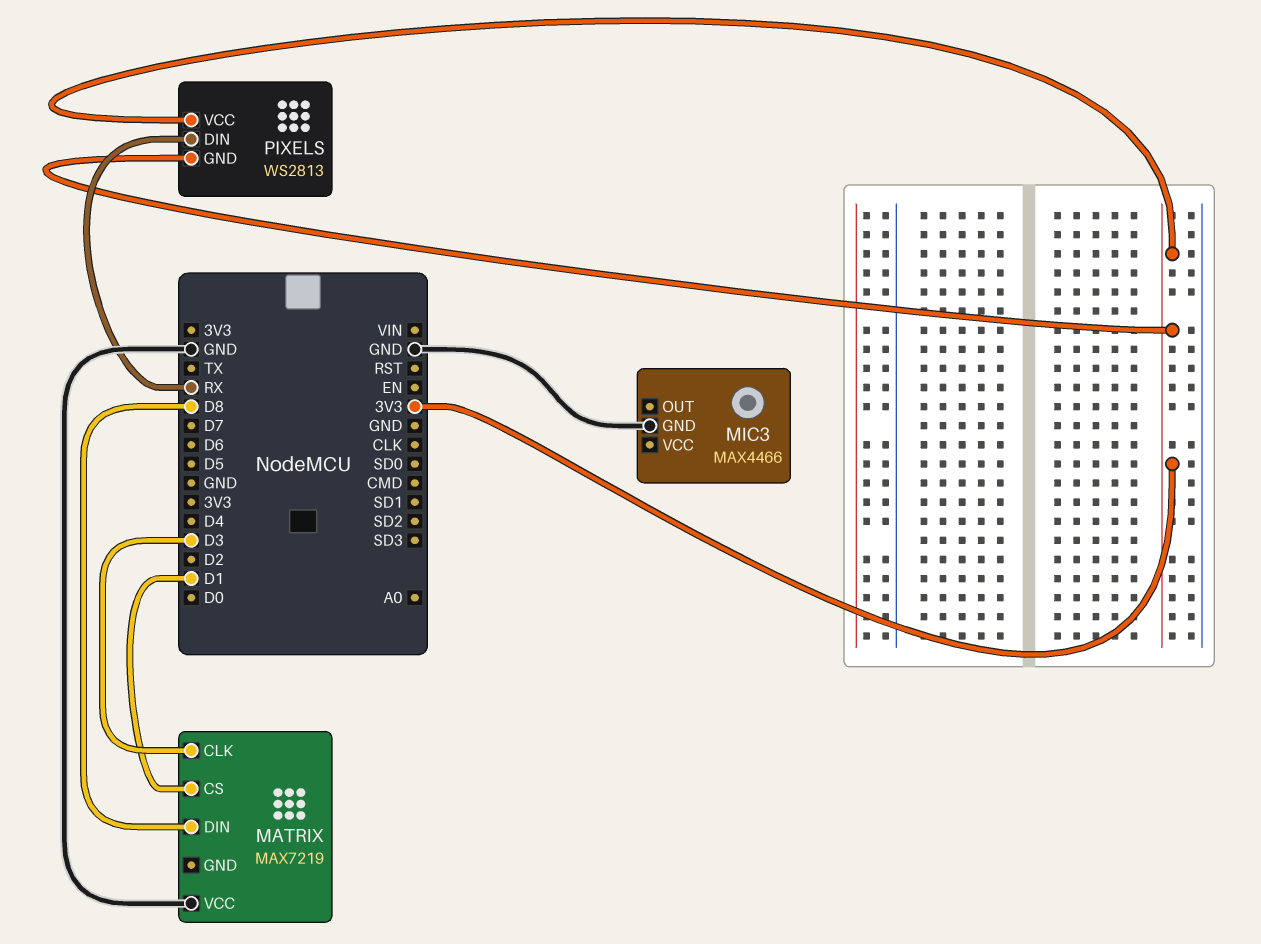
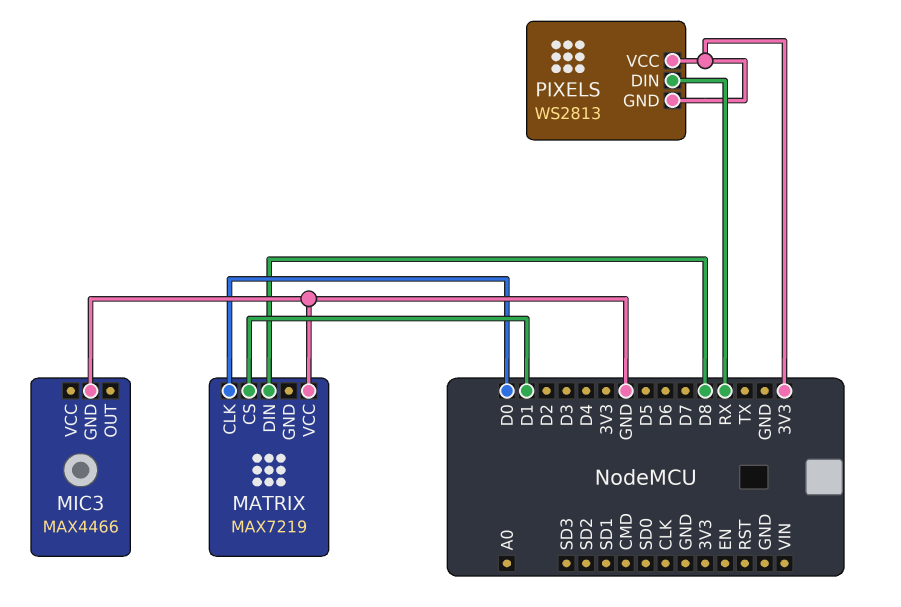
MATRIX pin CLK: D3 -> D0

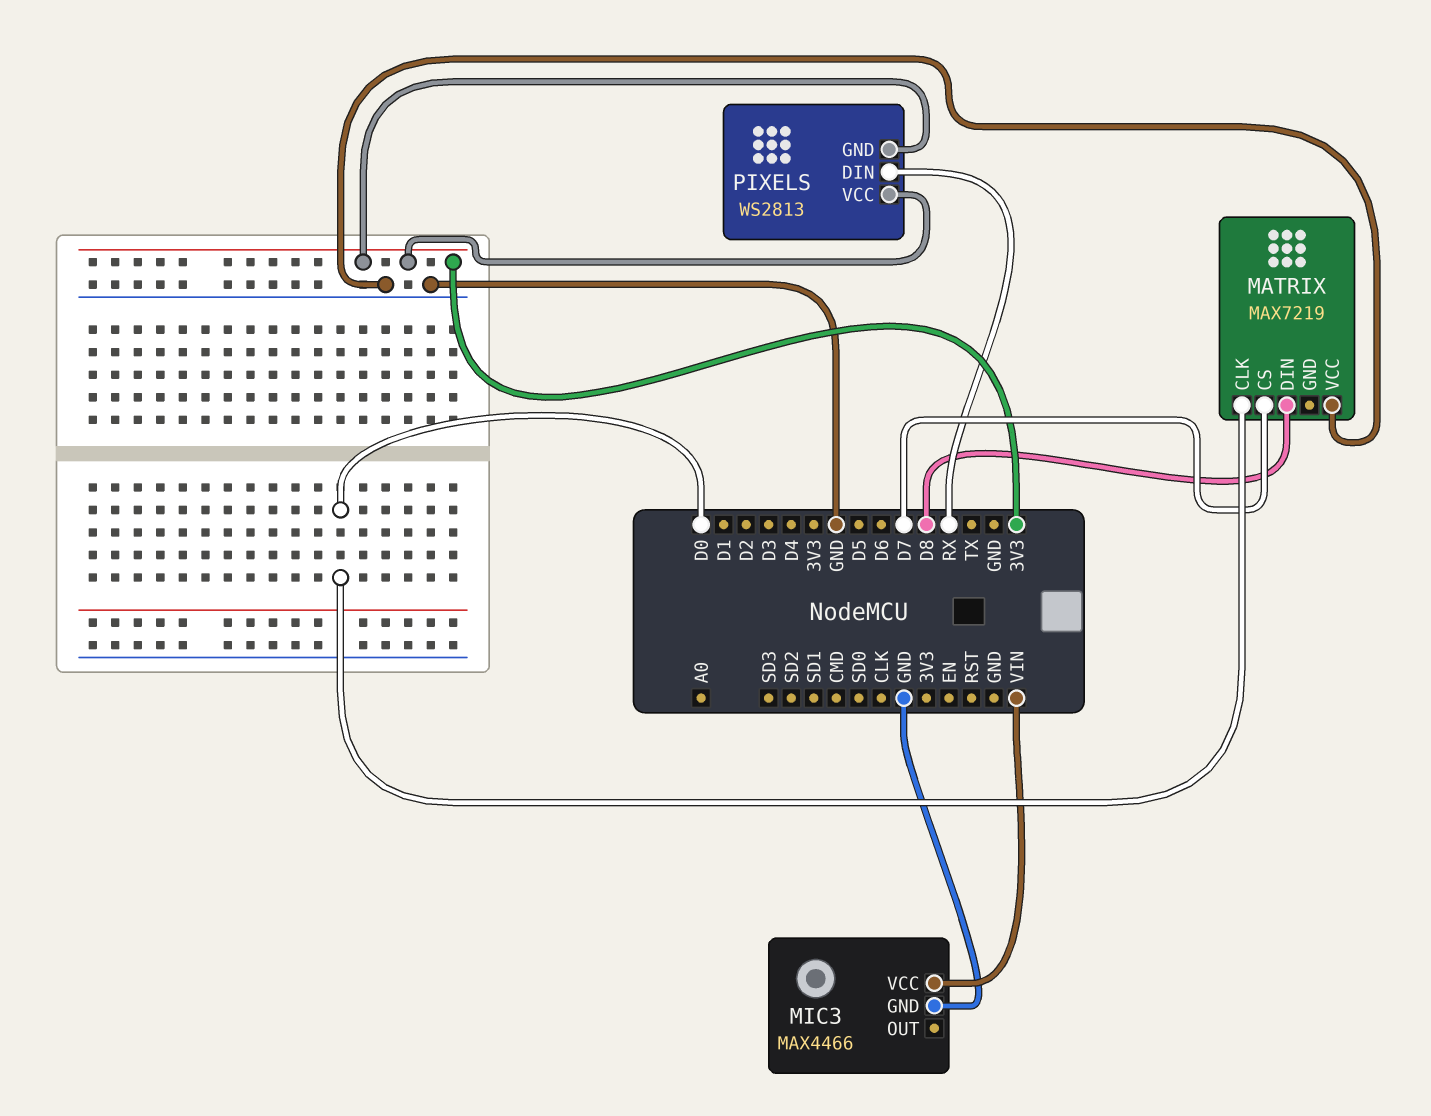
MATRIX pin CS: D1 -> D7
MIC3 pin VCC: none -> VIN

